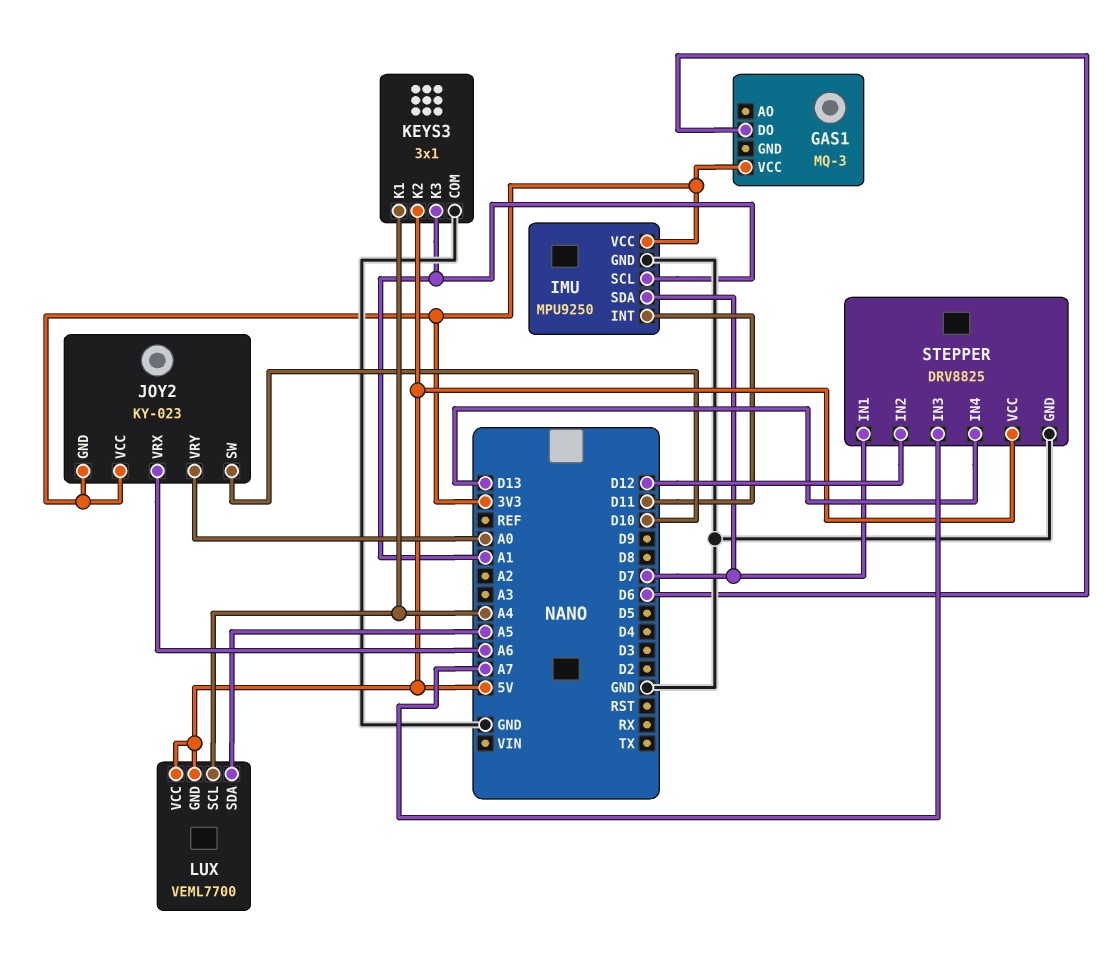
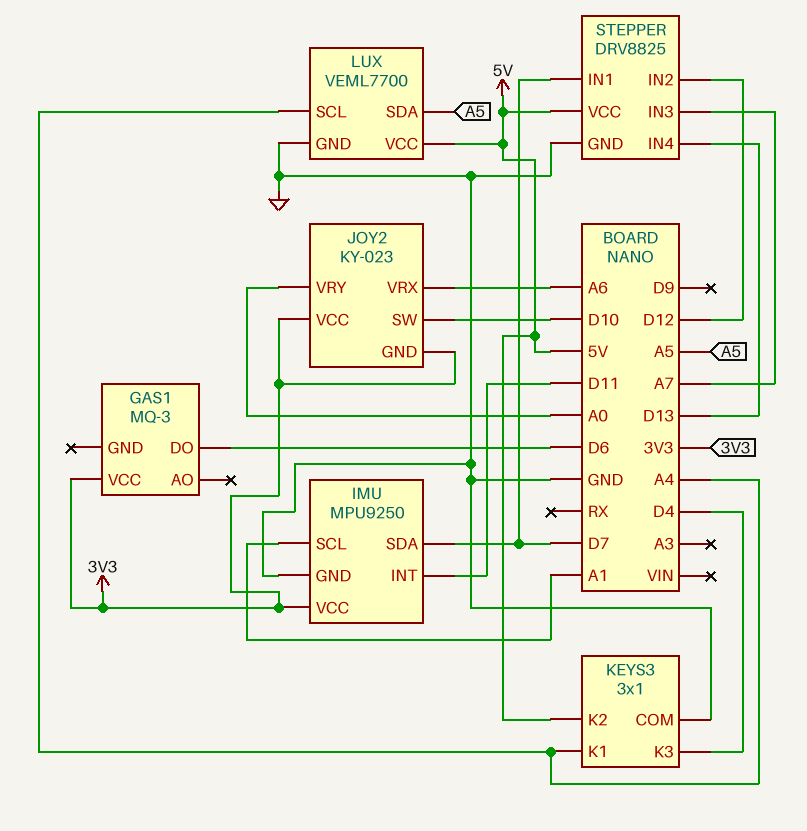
KEYS3 pin K3: A1 -> D4
LUX pin GND: 5V -> GND

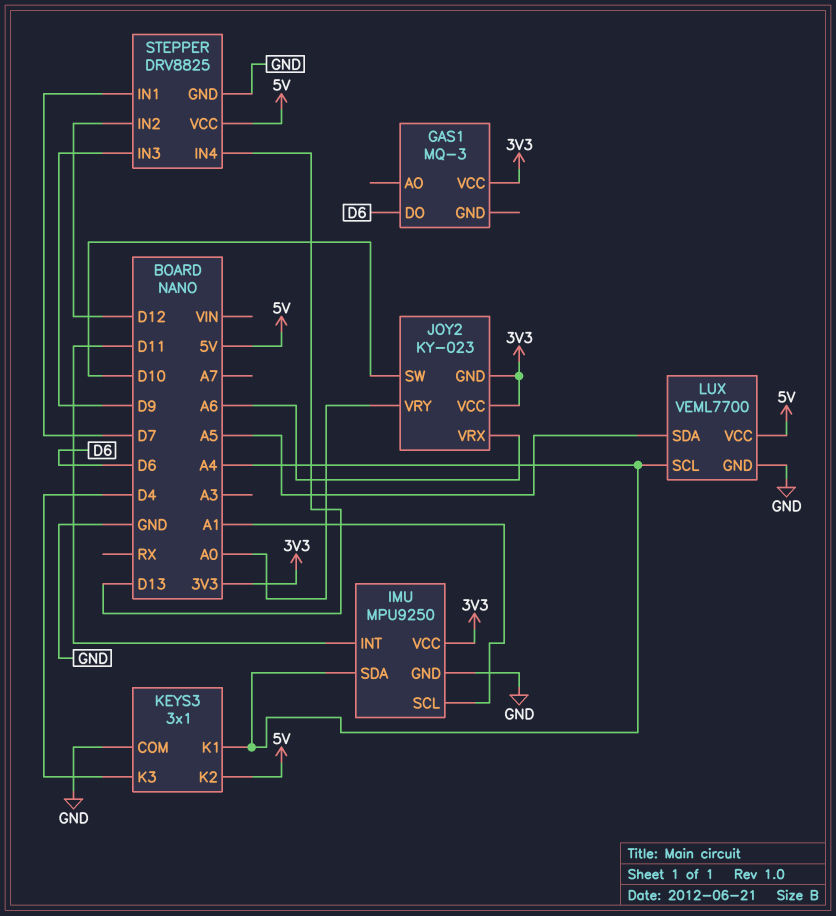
IMU pin SDA: D7 -> A4
STEPPER pin IN3: A7 -> D9

